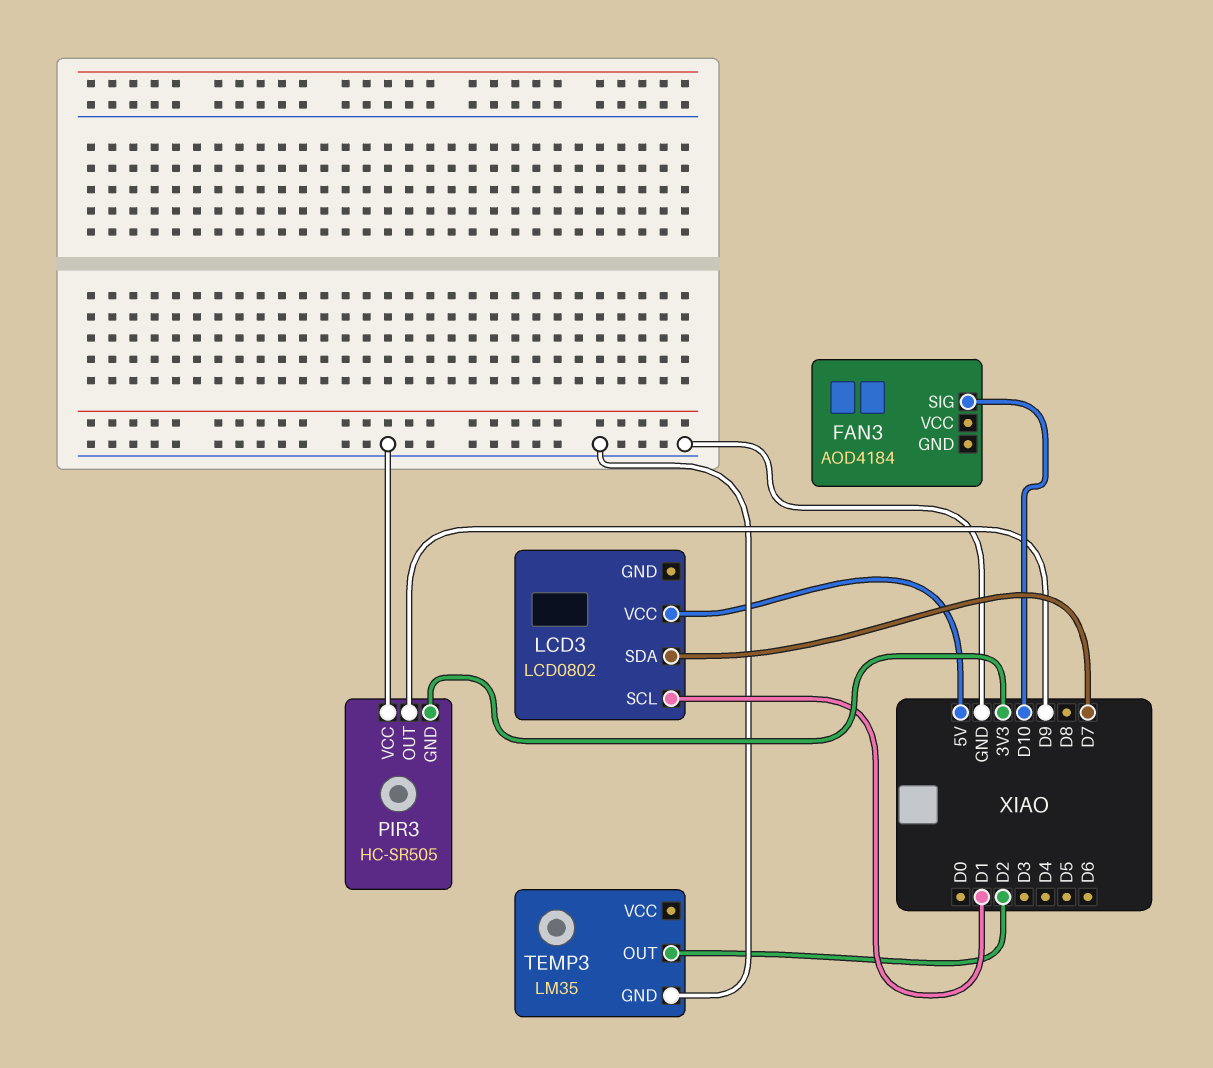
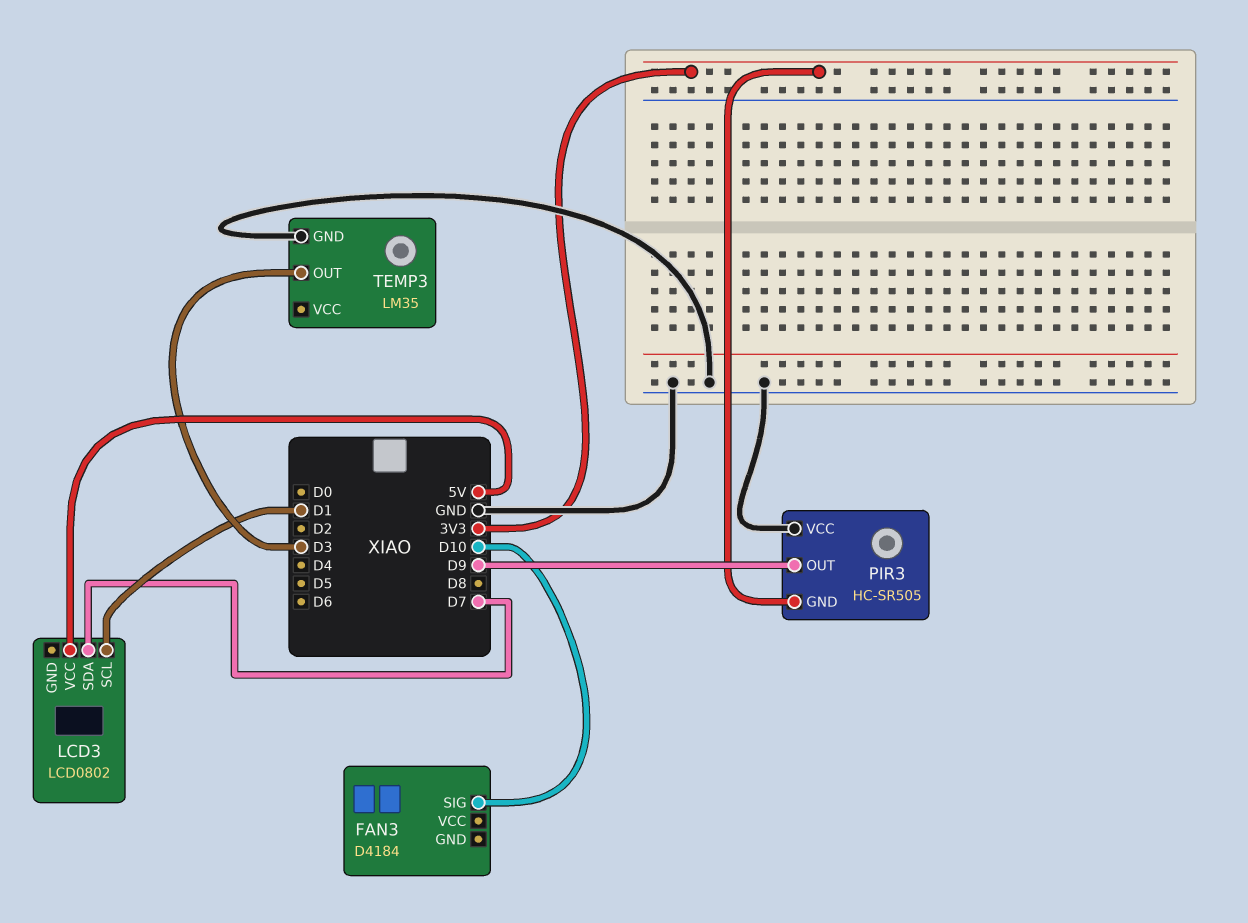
FAN3: AOD4184 -> D4184
TEMP3 pin OUT: D2 -> D3

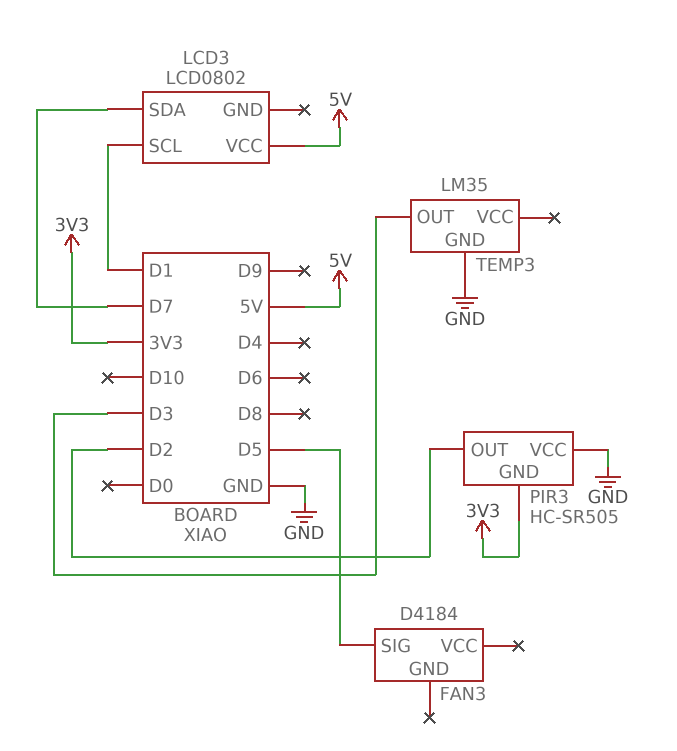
FAN3 pin SIG: D10 -> D5
PIR3 pin OUT: D9 -> D2

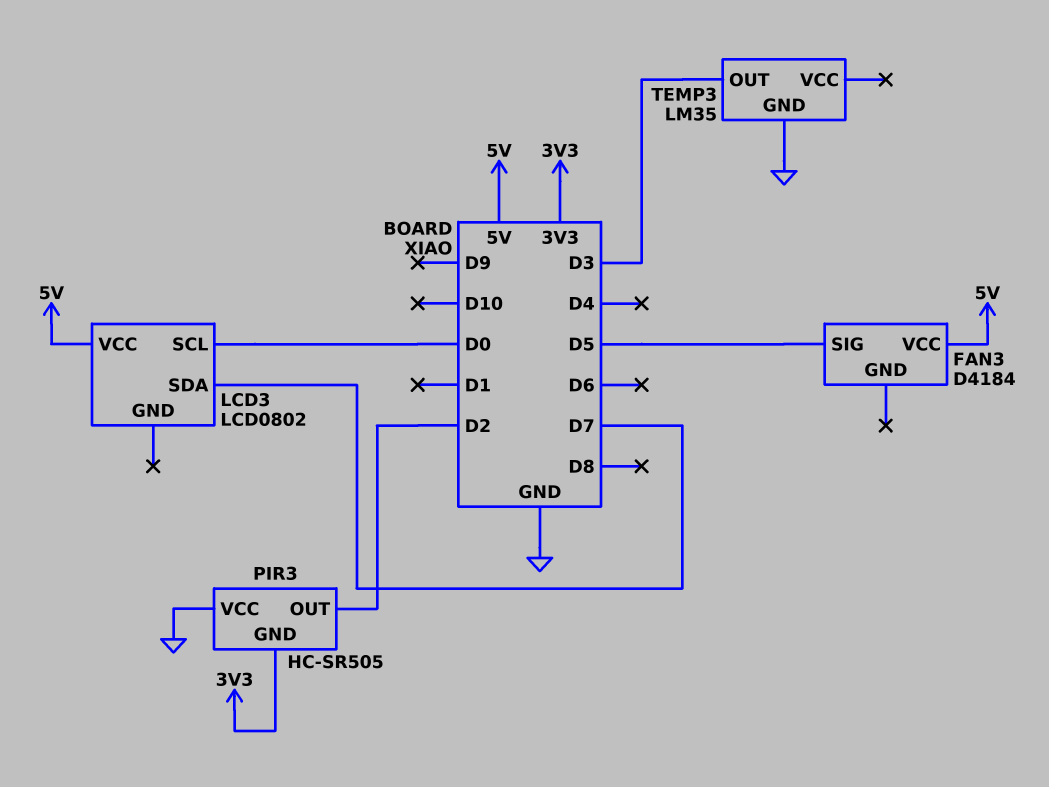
FAN3 pin VCC: none -> 5V
LCD3 pin SCL: D1 -> D0

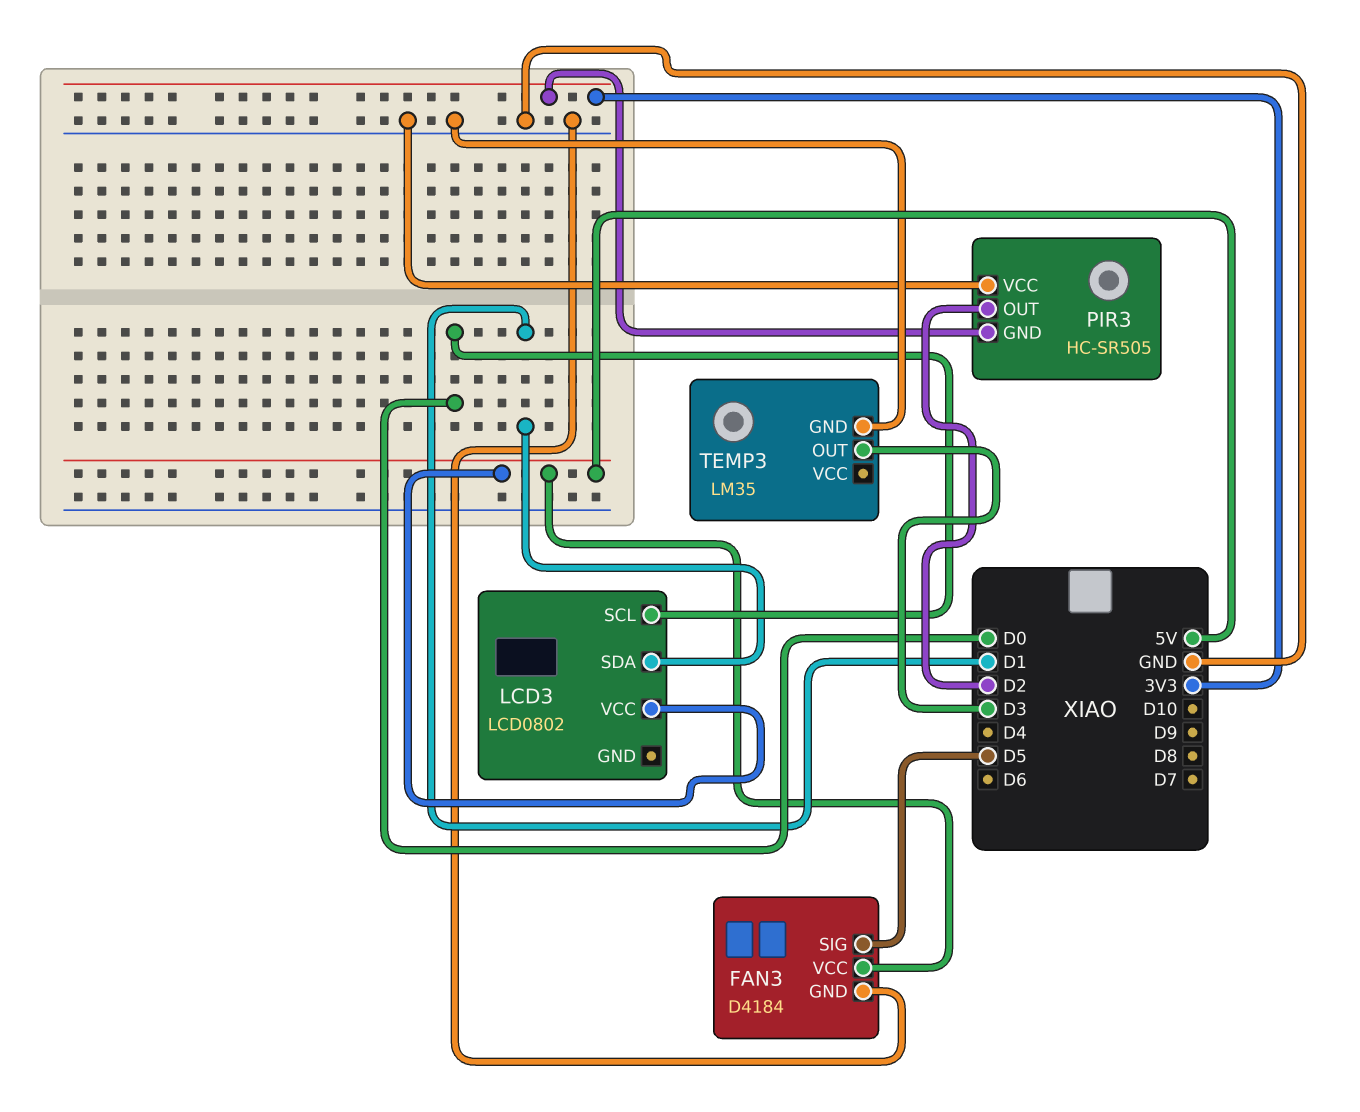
FAN3 pin GND: none -> GND
LCD3 pin SDA: D7 -> D1

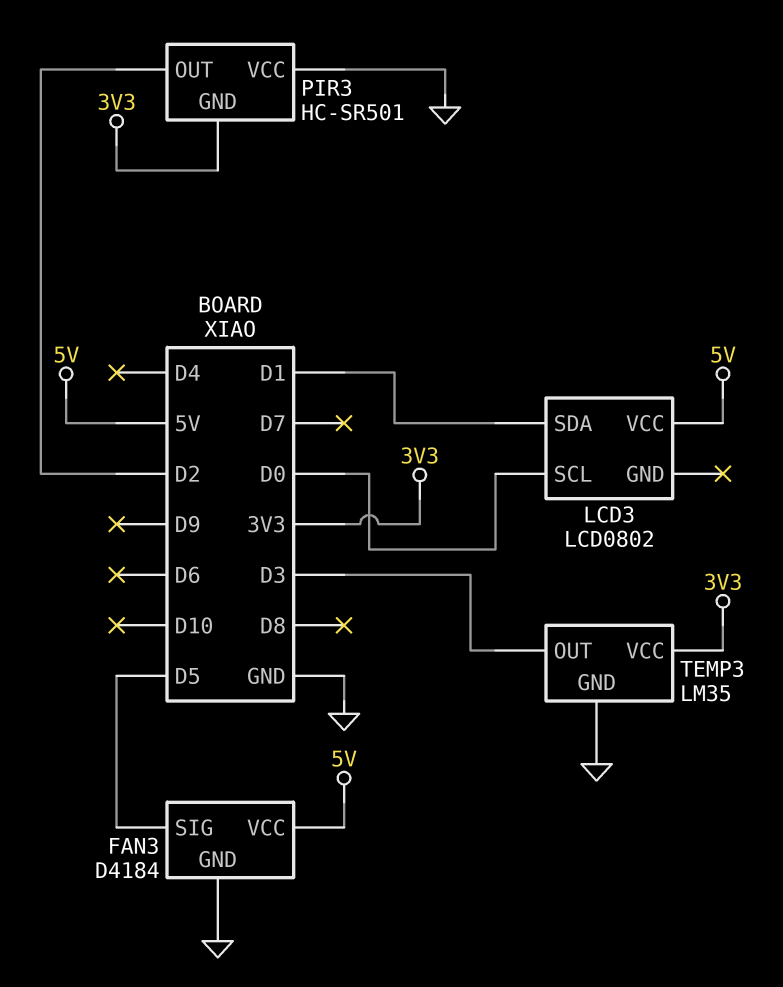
PIR3: HC-SR505 -> HC-SR501
TEMP3 pin VCC: none -> 3V3

